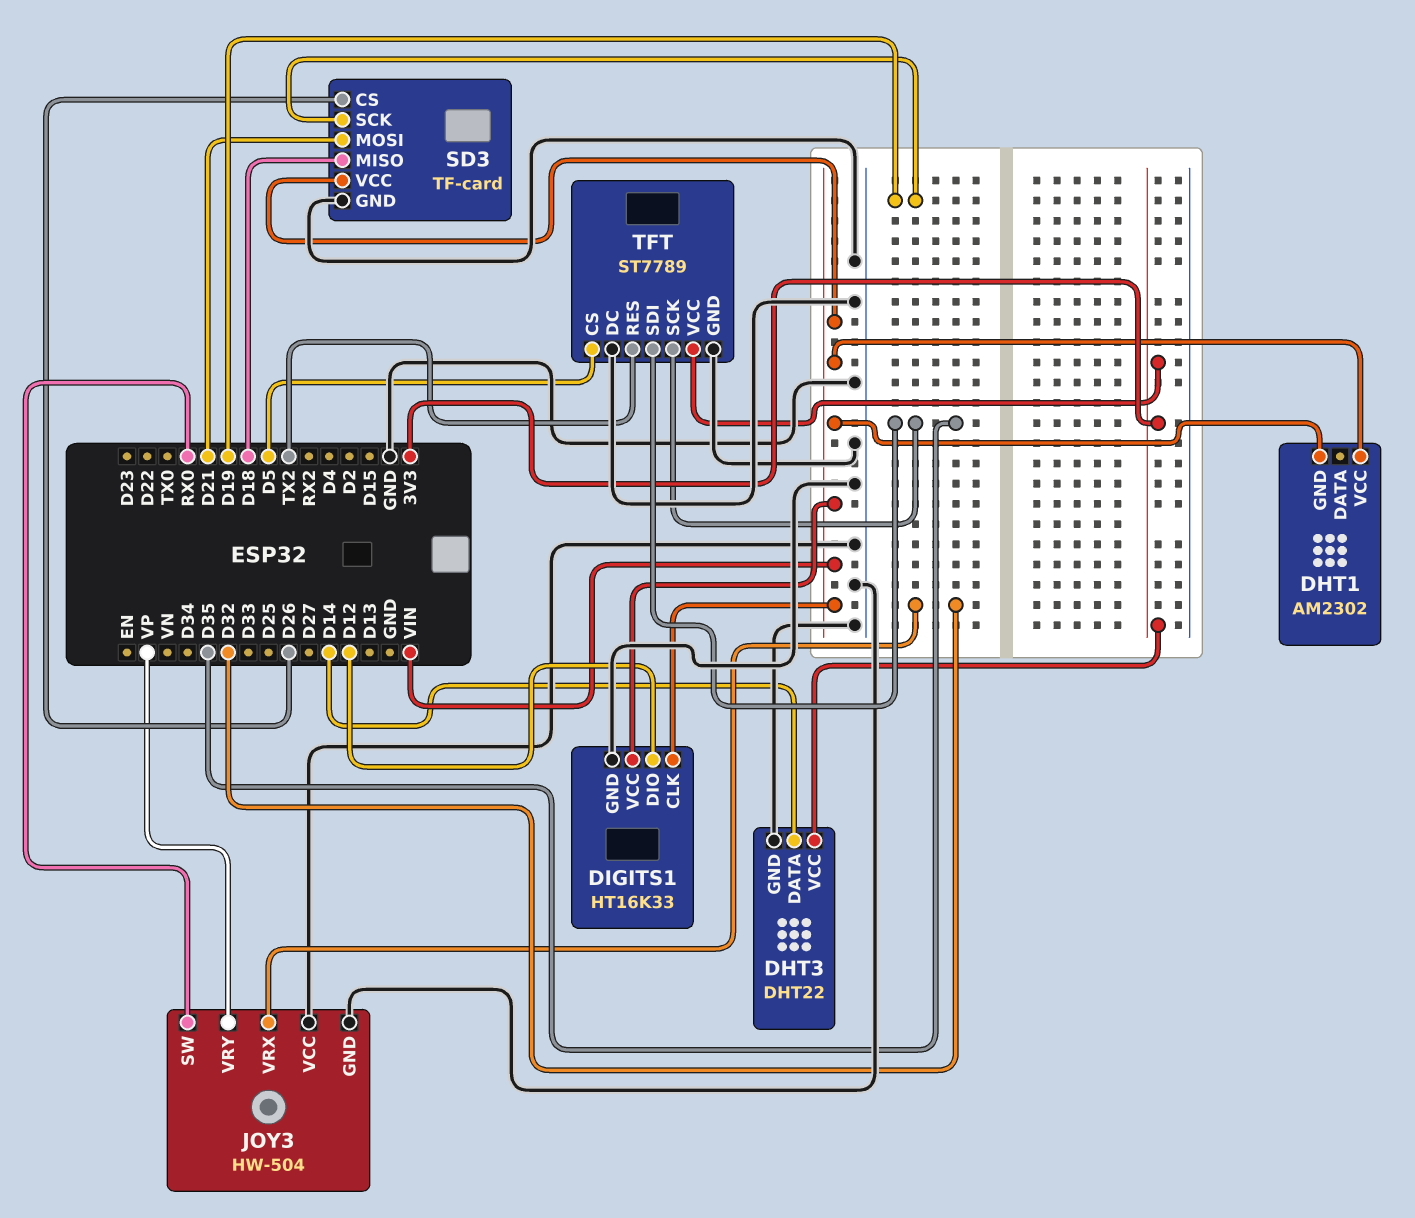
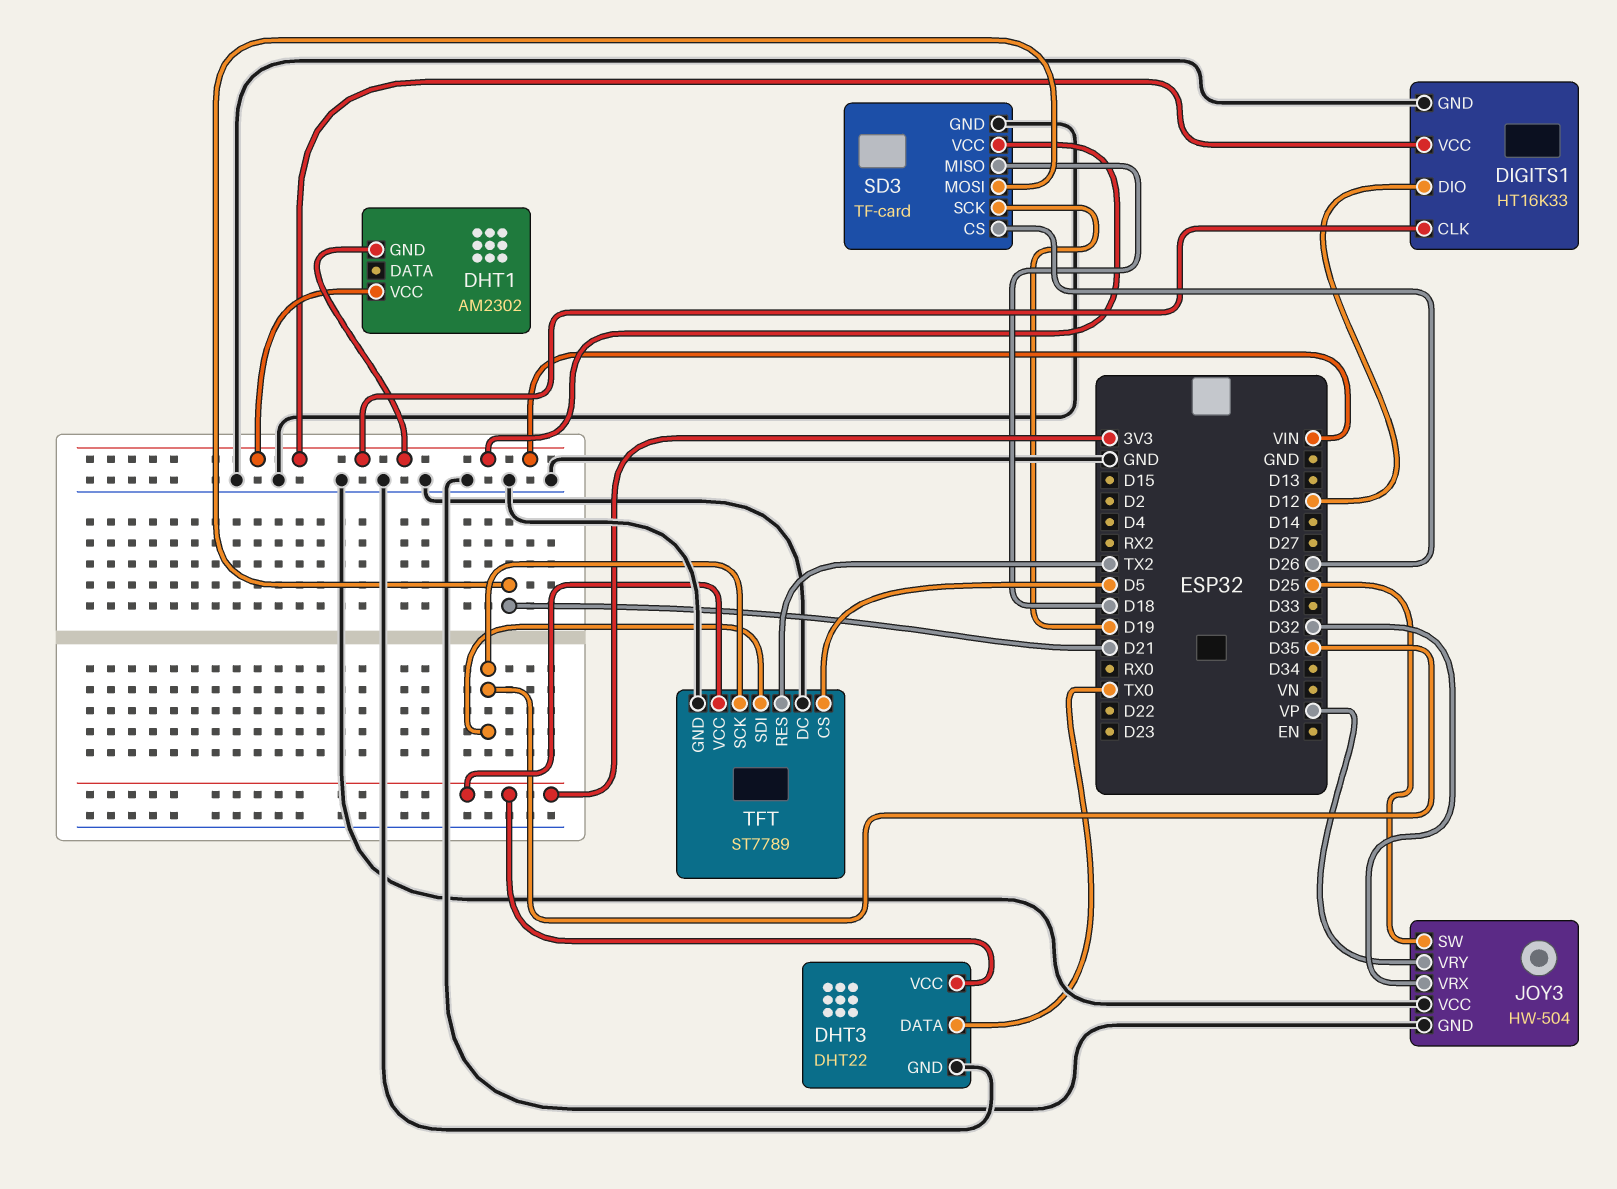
DHT3 pin DATA: D14 -> TX0
JOY3 pin SW: RX0 -> D25

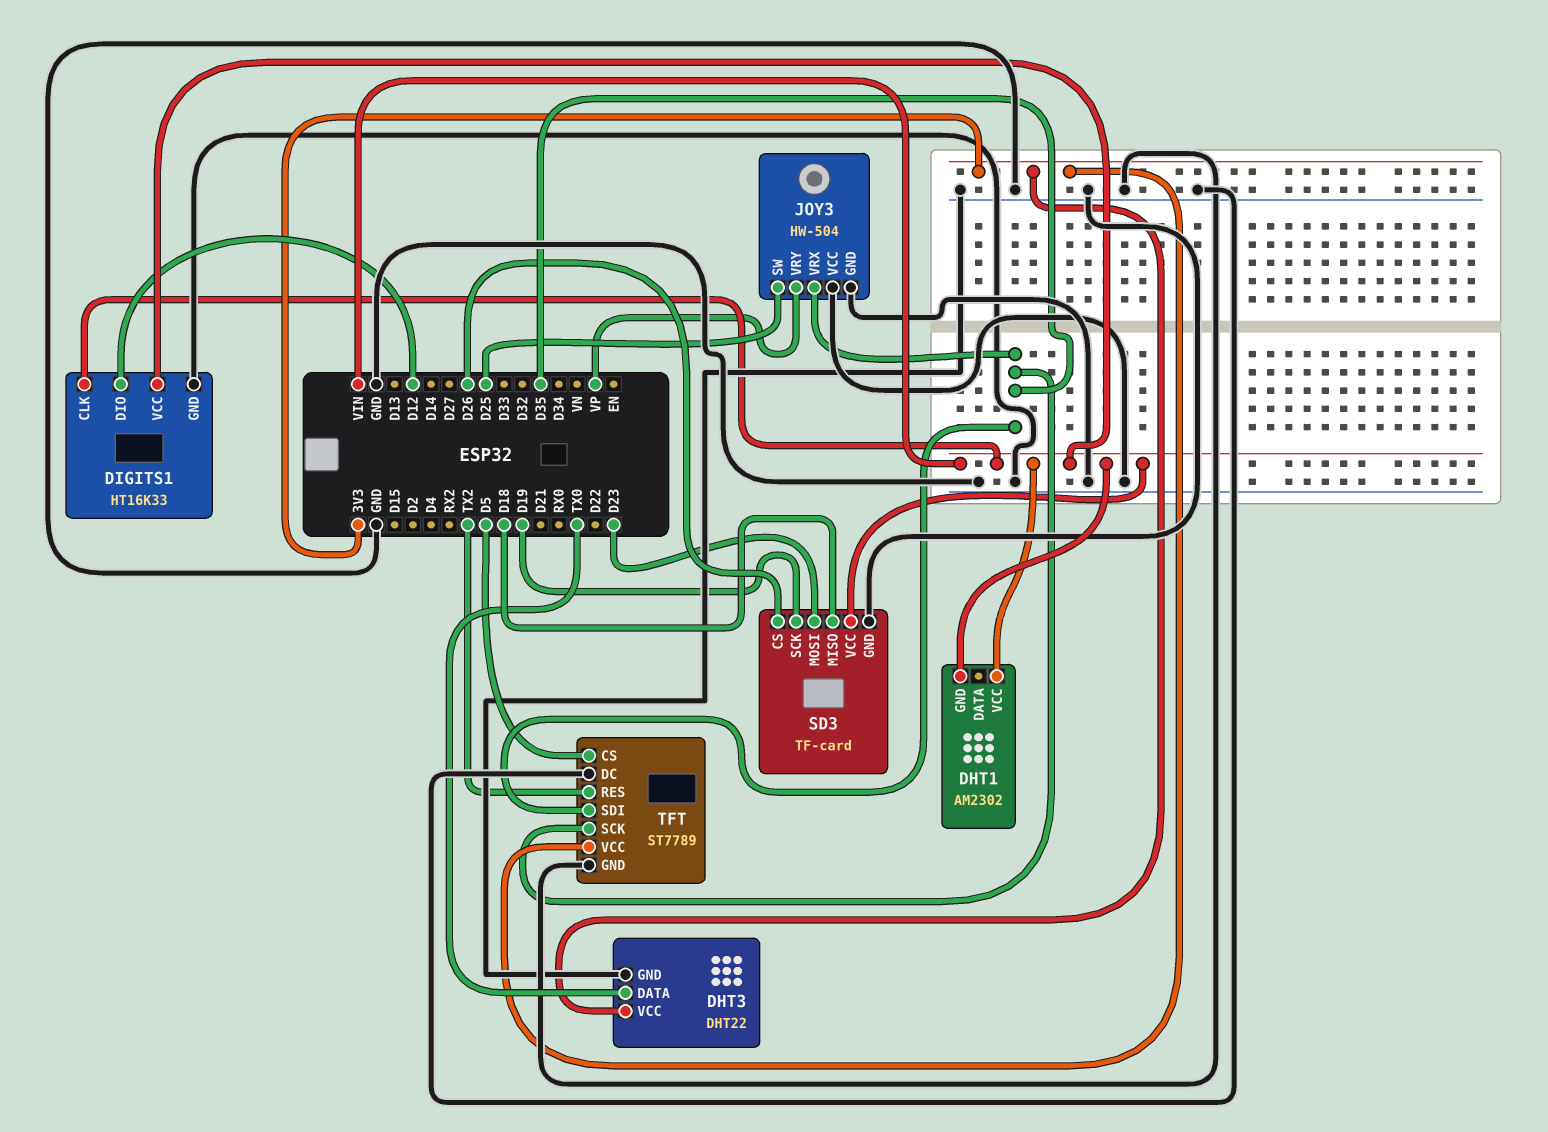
JOY3 pin VRX: D32 -> D35
SD3 pin MOSI: D21 -> D23

